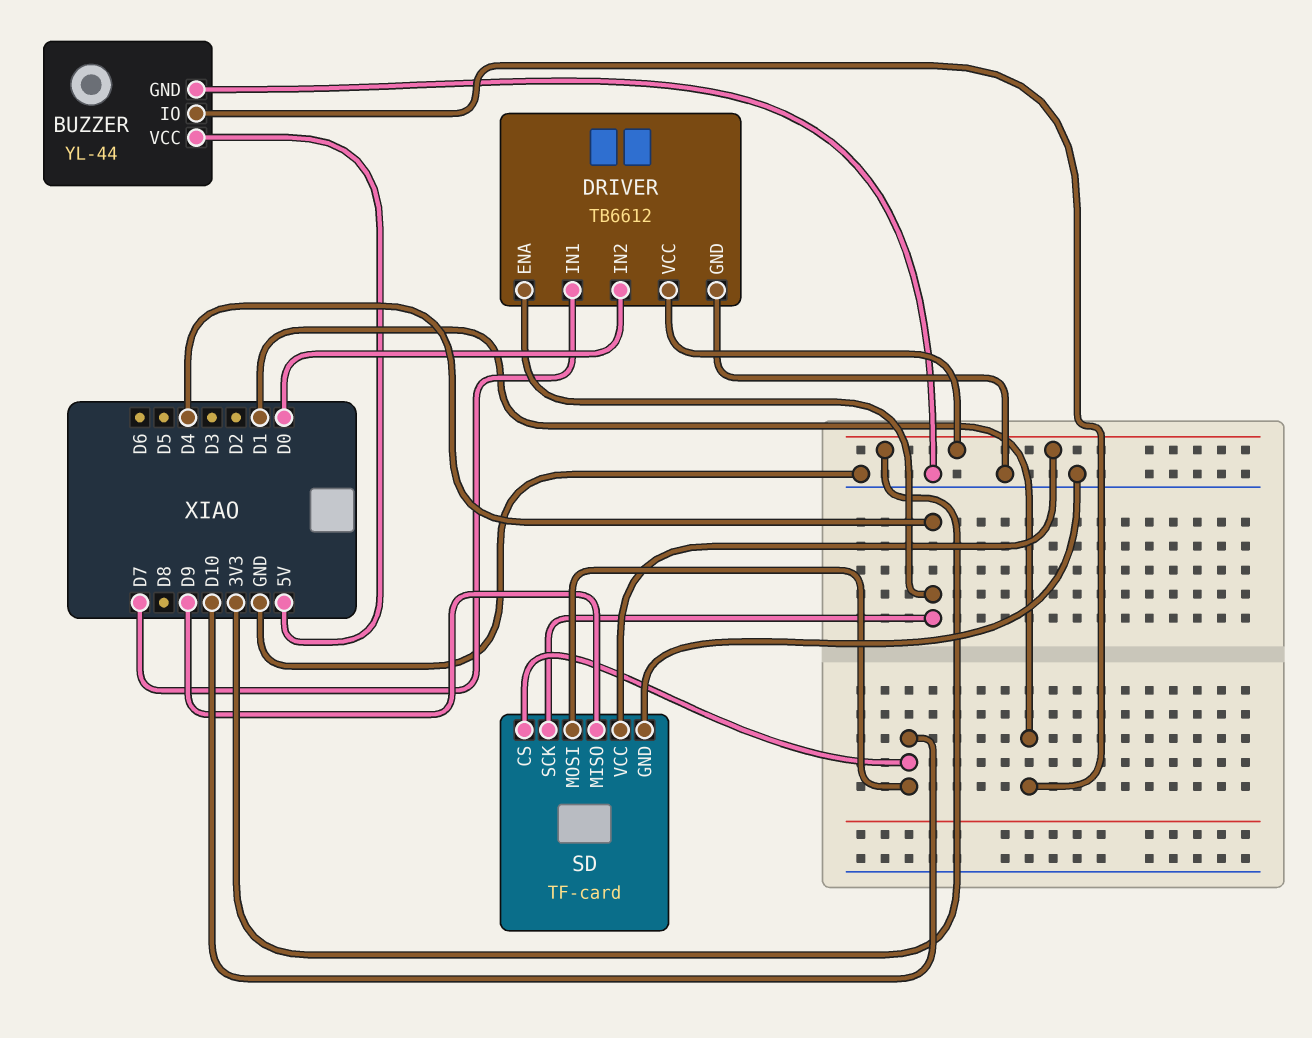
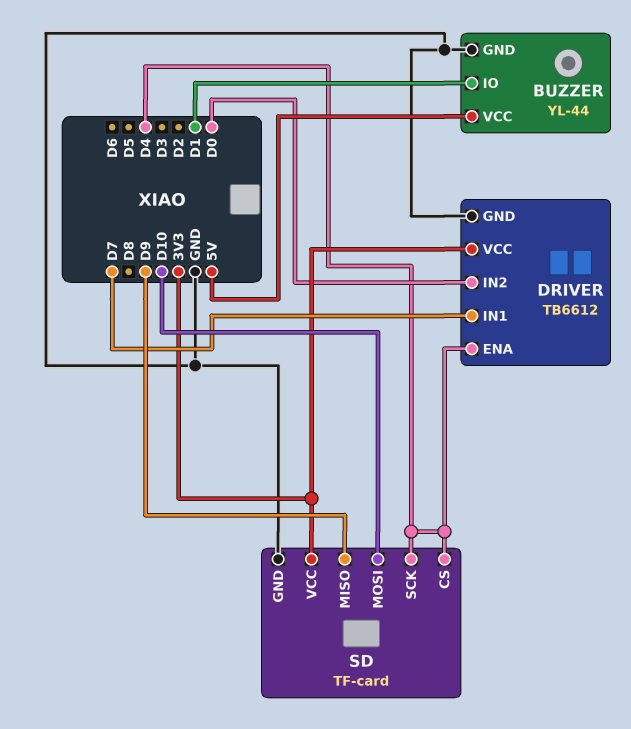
SD pin CS: D10 -> D4

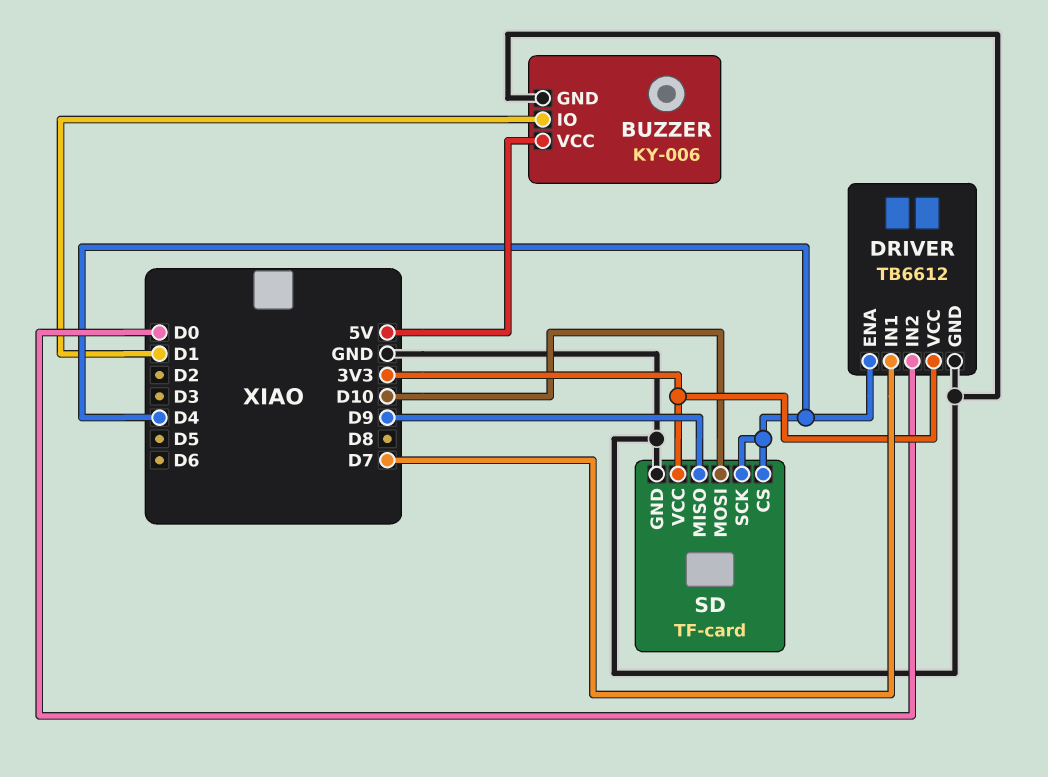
BUZZER: YL-44 -> KY-006

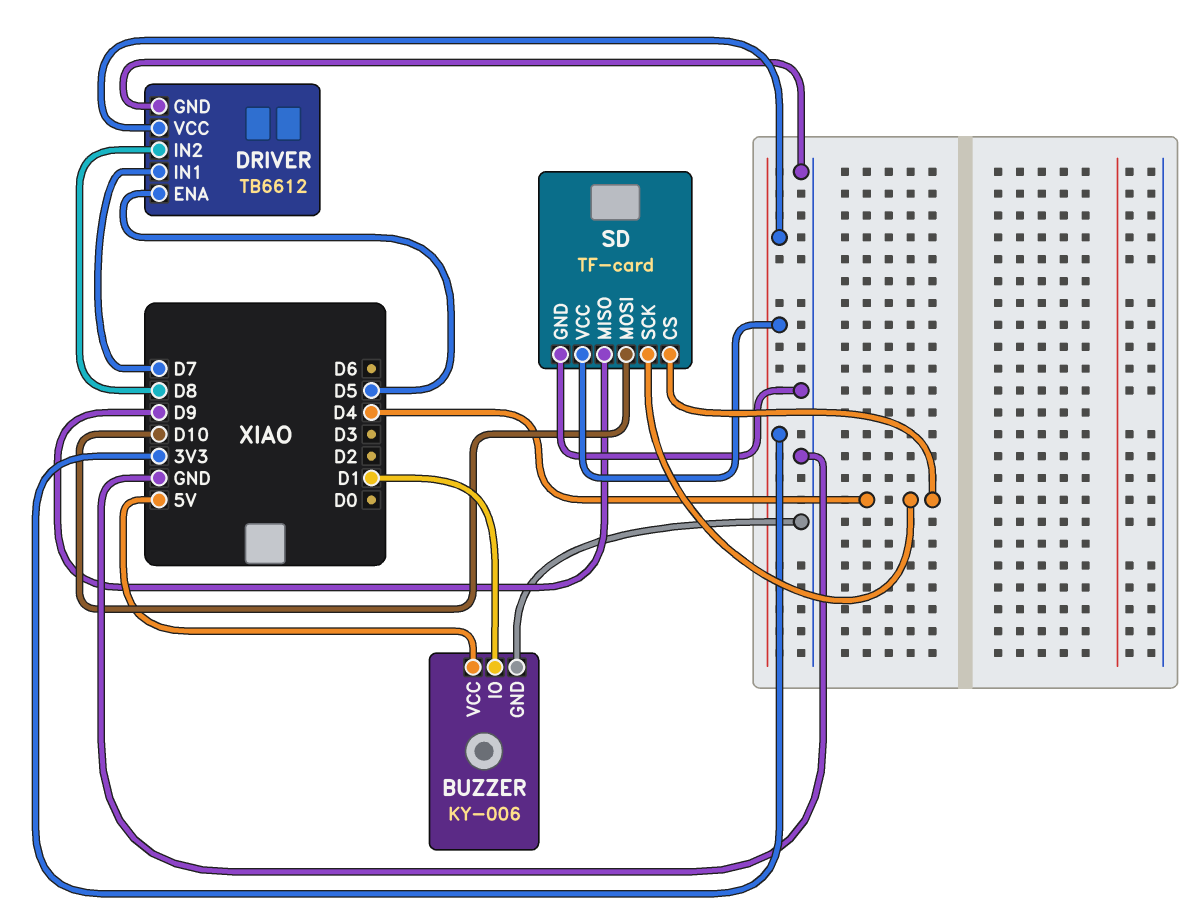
DRIVER pin ENA: D4 -> D5
DRIVER pin IN2: D0 -> D8

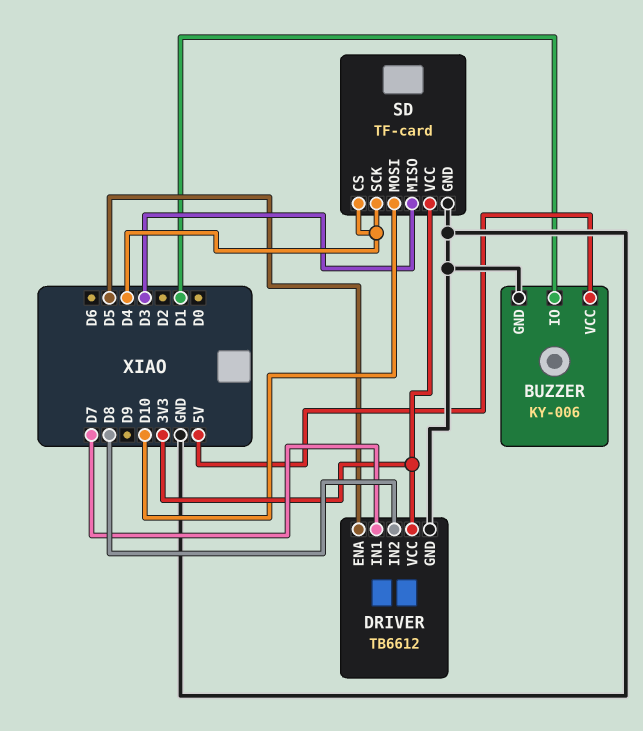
SD pin MISO: D9 -> D3

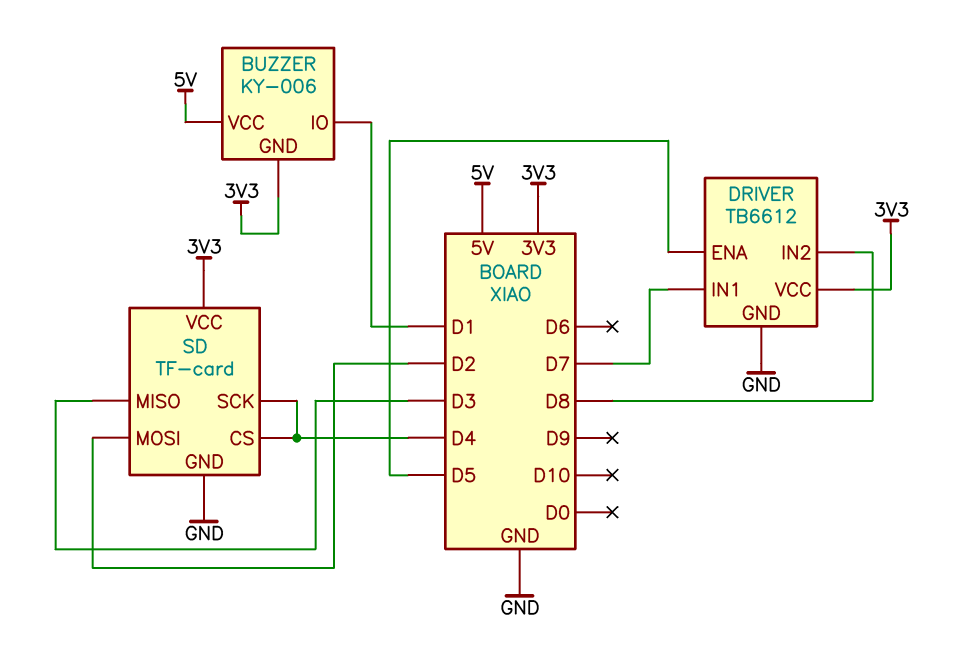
BUZZER pin GND: GND -> 3V3
SD pin MOSI: D10 -> D2

